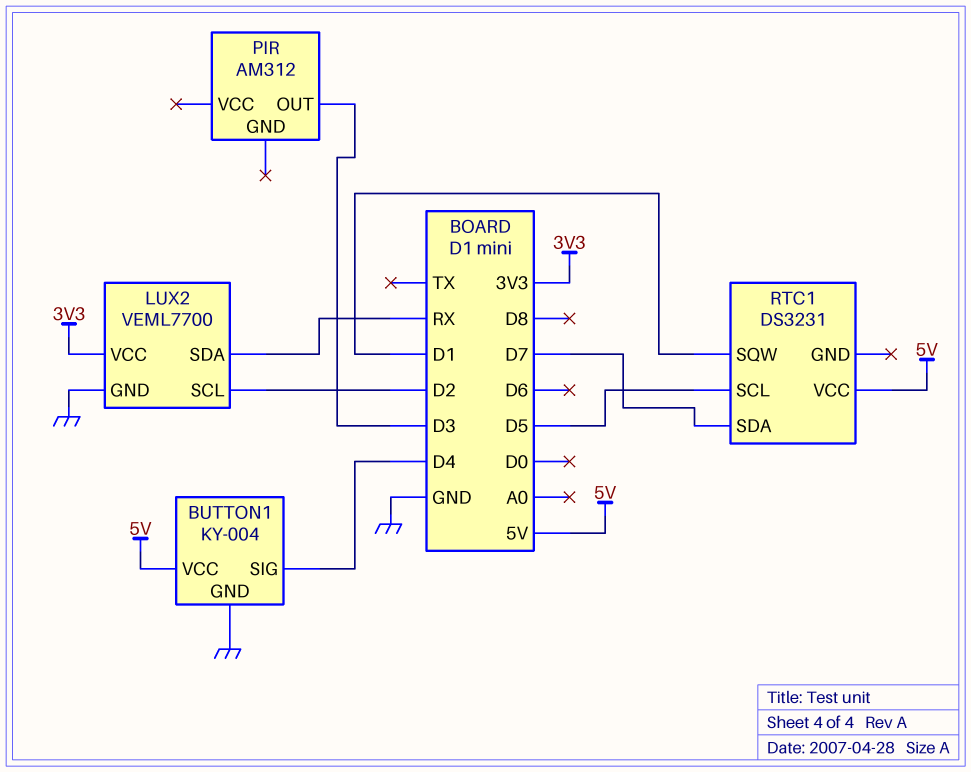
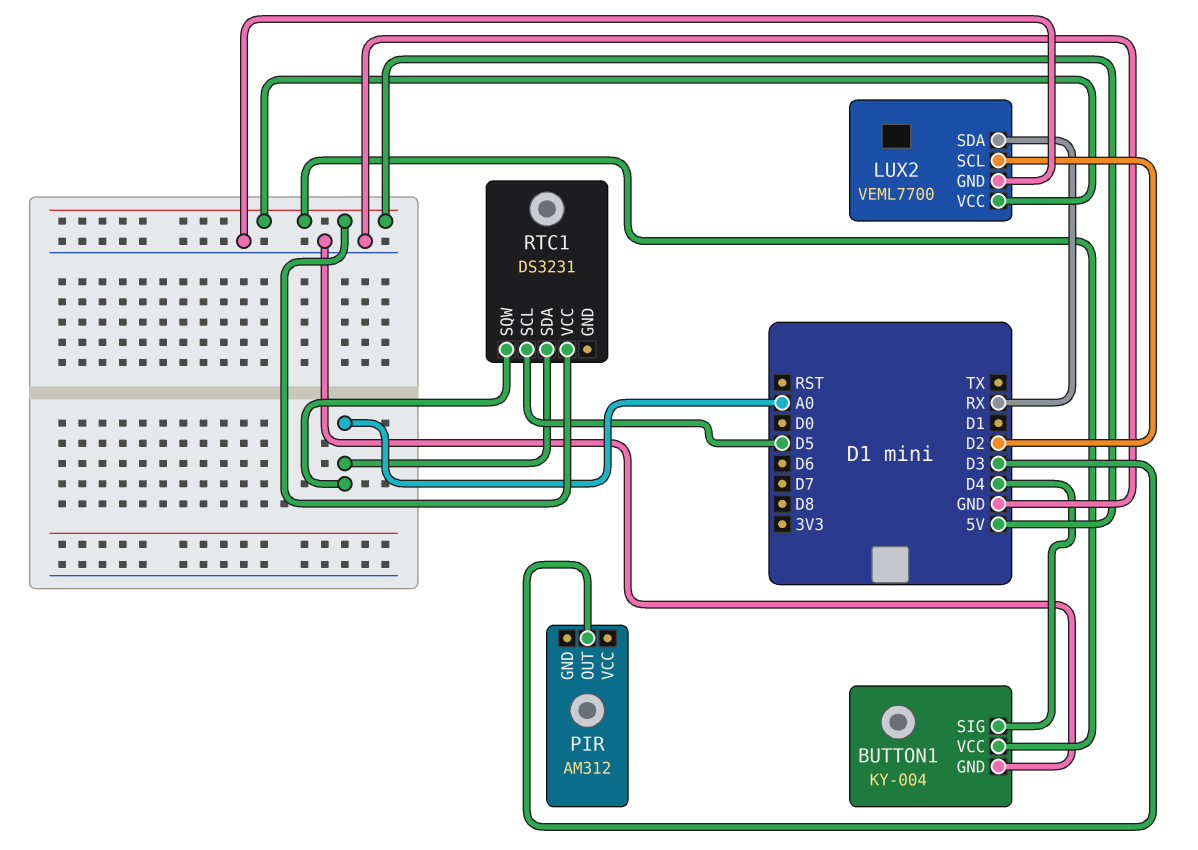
LUX2 pin VCC: 3V3 -> 5V
RTC1 pin SDA: D7 -> A0
RTC1 pin SQW: D1 -> A0

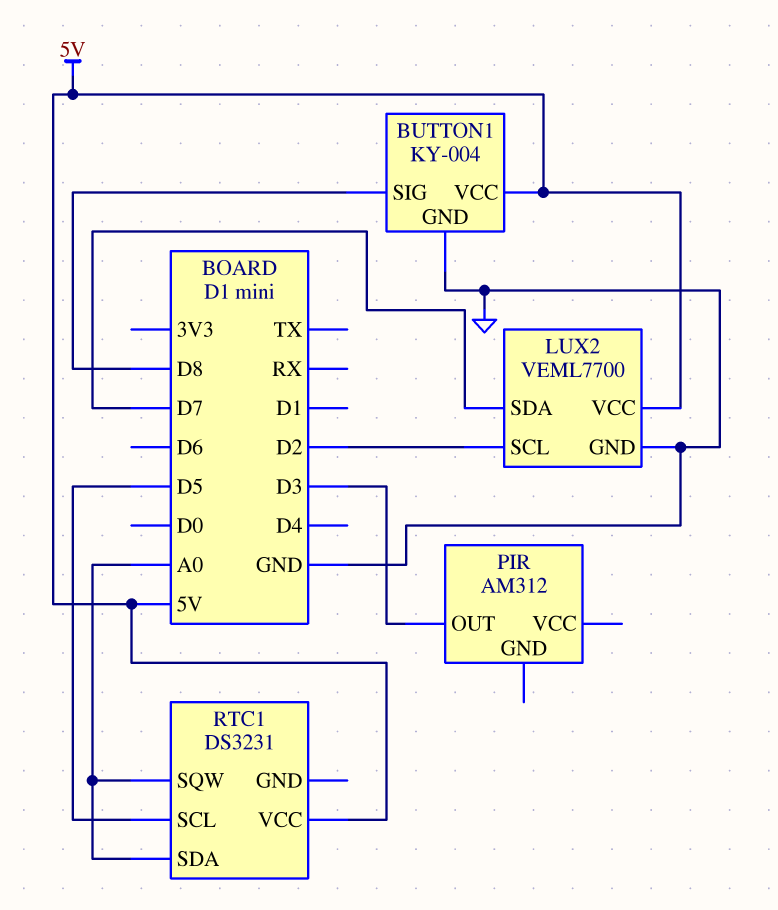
BUTTON1 pin SIG: D4 -> D8
LUX2 pin SDA: RX -> D7

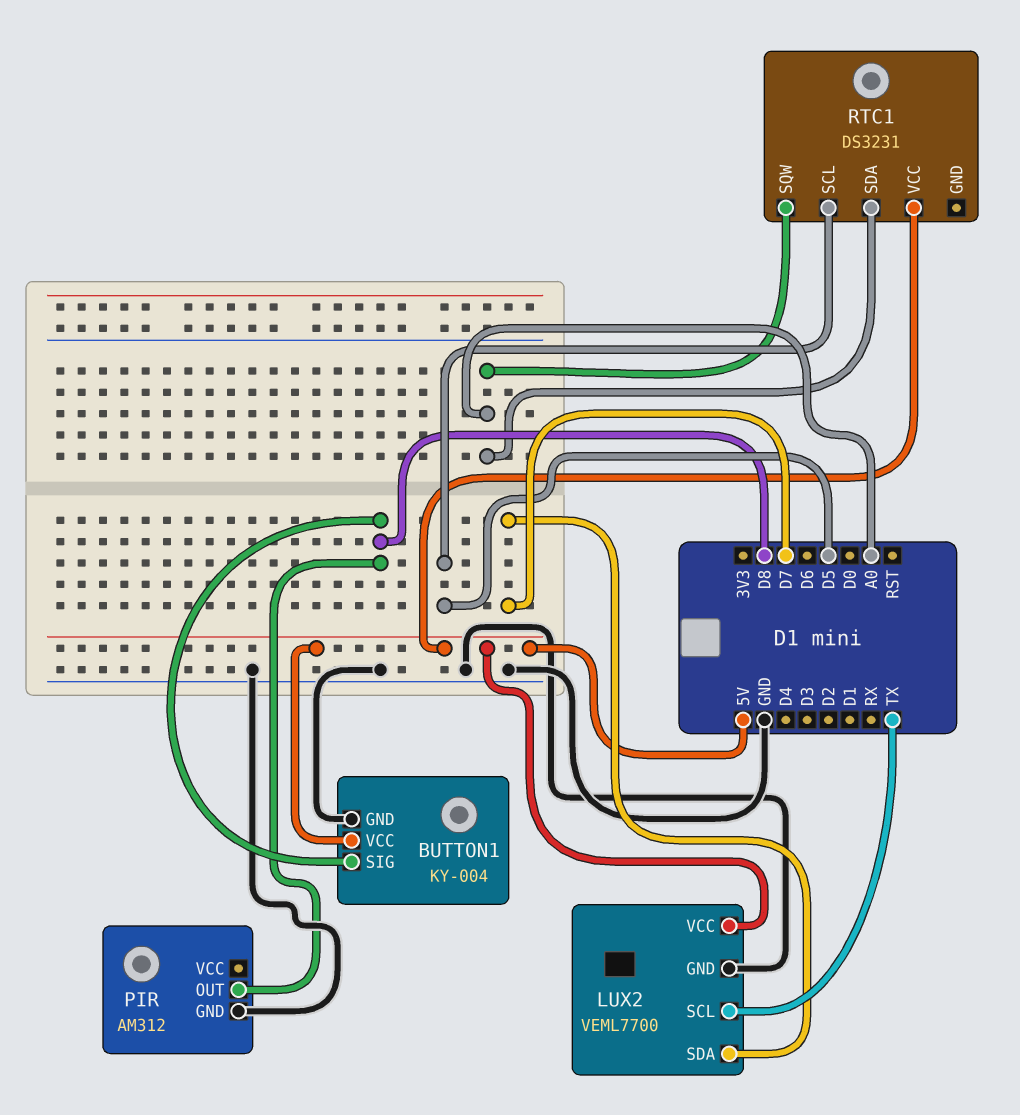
LUX2 pin SCL: D2 -> TX
PIR pin GND: none -> GND
PIR pin OUT: D3 -> D8

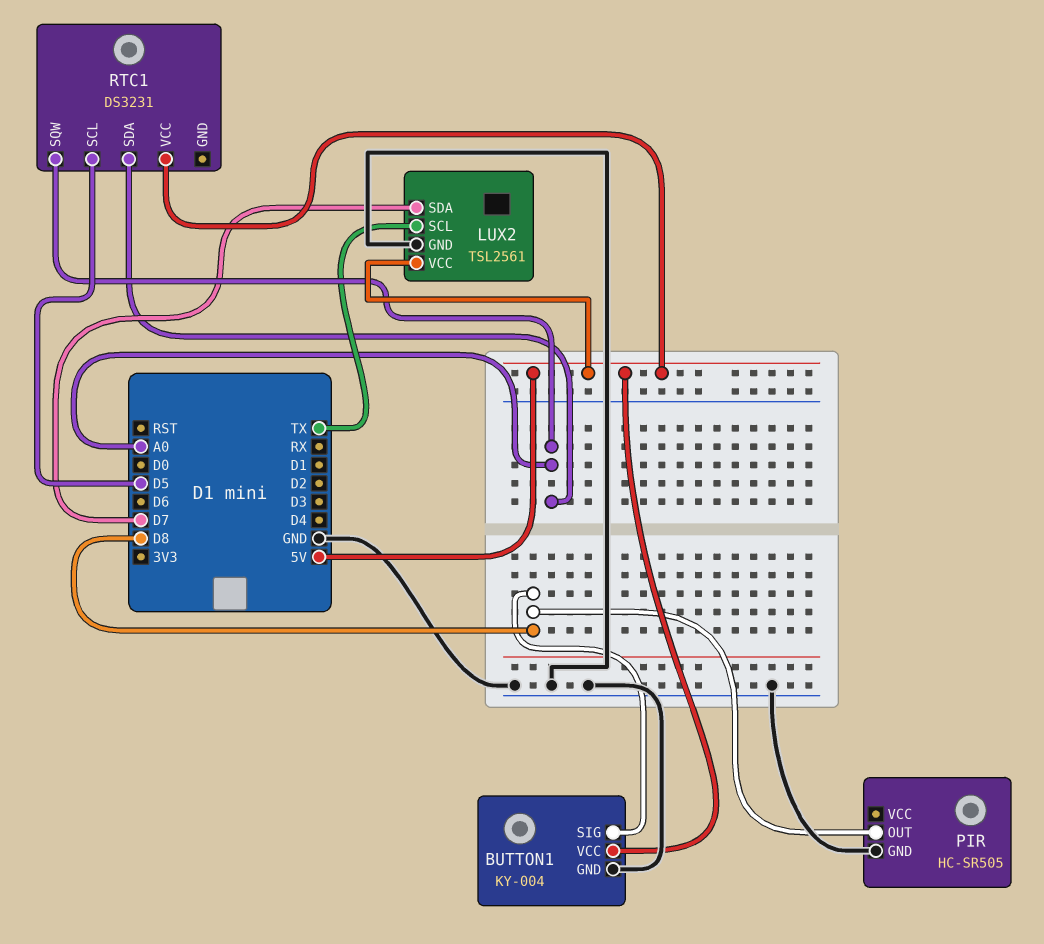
LUX2: VEML7700 -> TSL2561
PIR: AM312 -> HC-SR505

